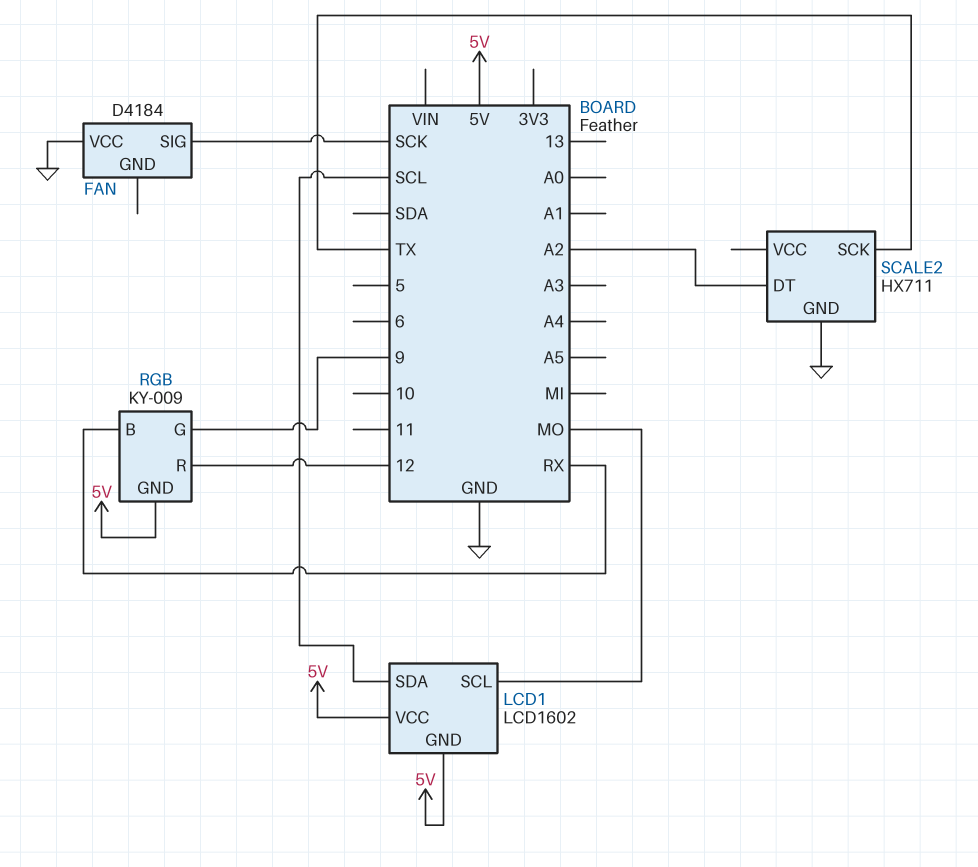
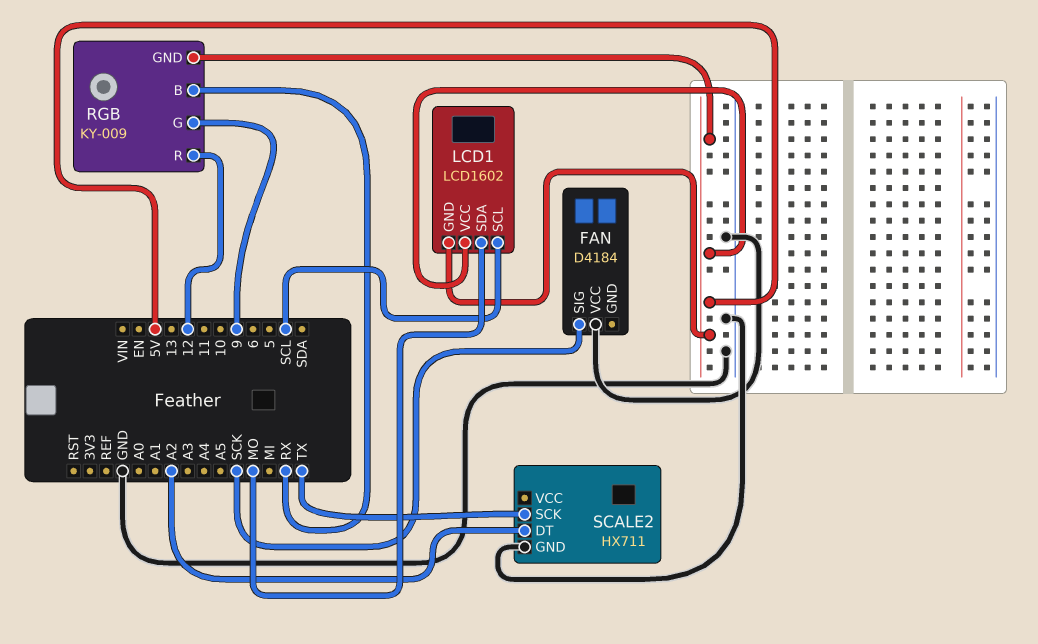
LCD1 pin SCL: MO -> SCL
LCD1 pin SDA: SCL -> MO

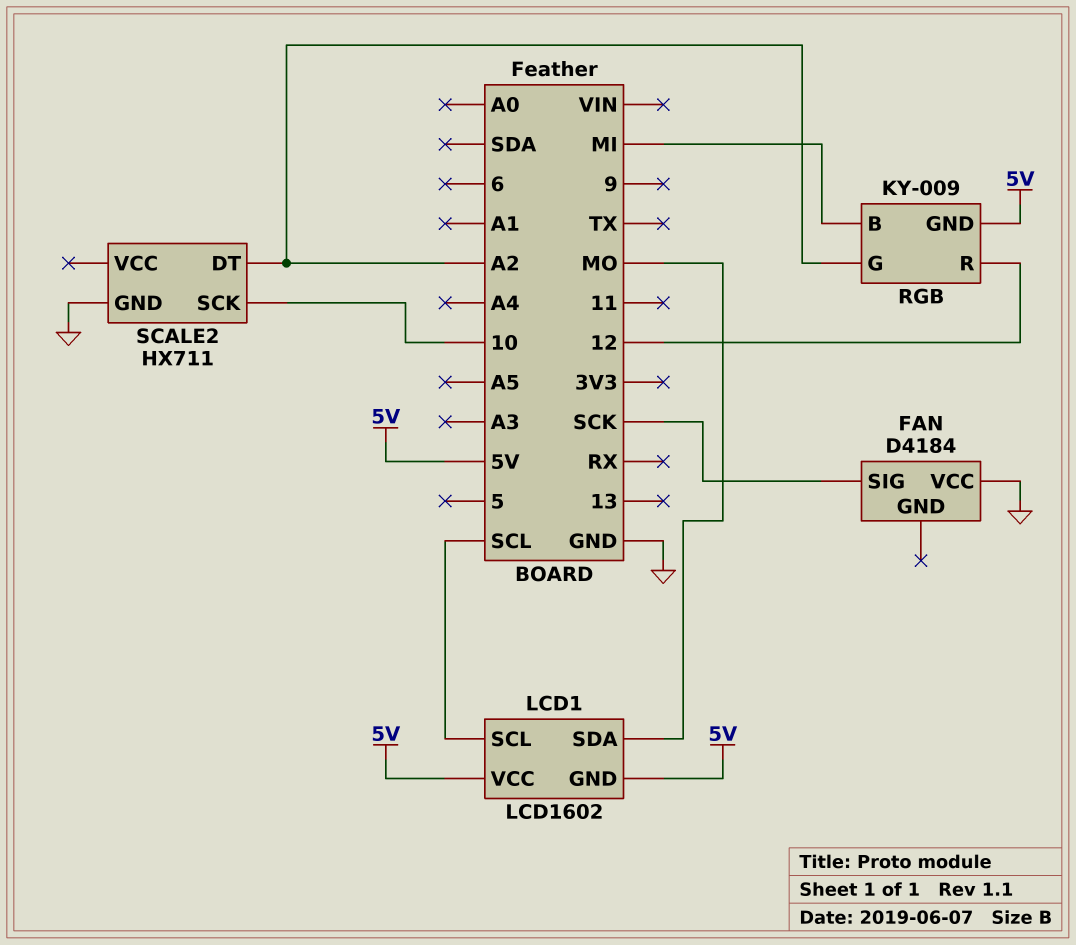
RGB pin B: RX -> MI
RGB pin G: 9 -> A2
SCALE2 pin SCK: TX -> 10

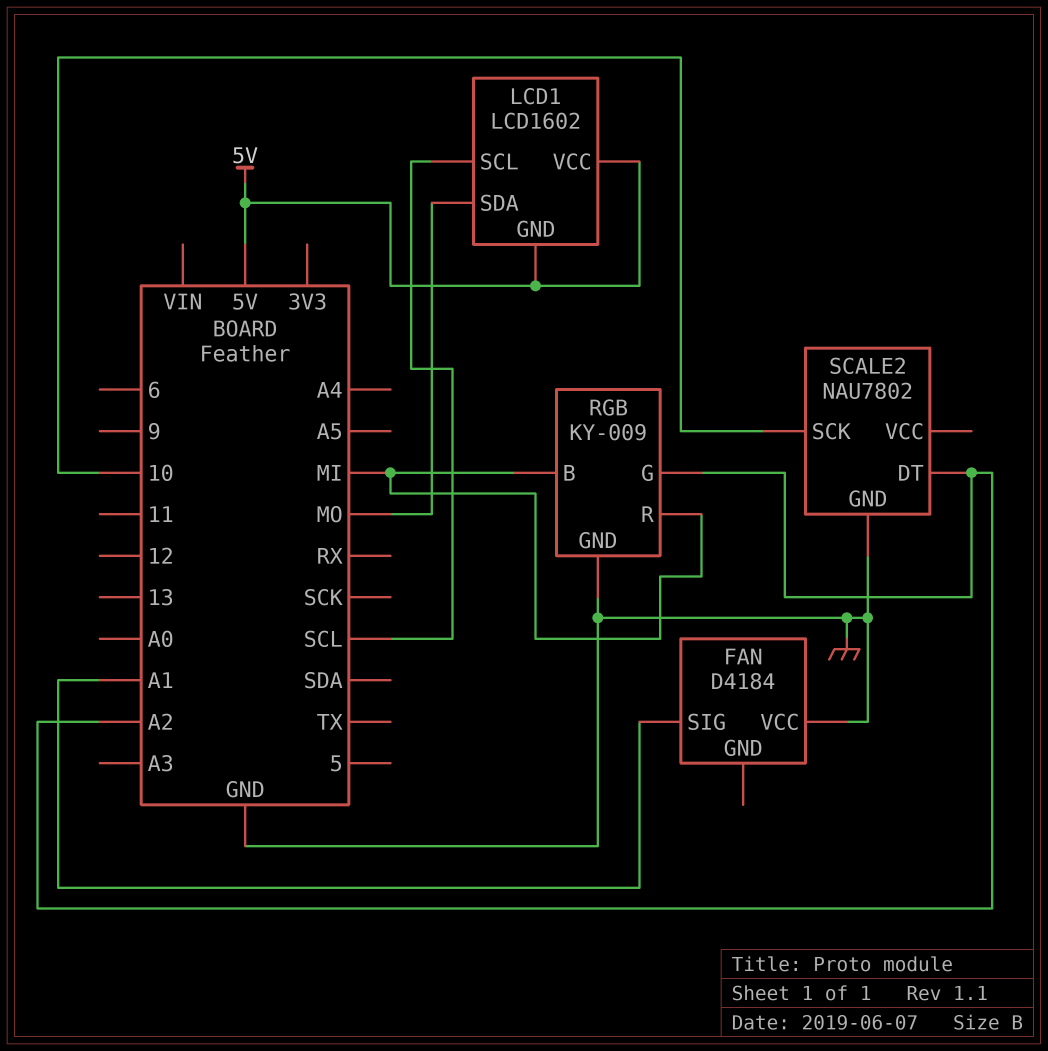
FAN pin SIG: SCK -> A1
RGB pin GND: 5V -> GND
RGB pin R: 12 -> MI
SCALE2: HX711 -> NAU7802

